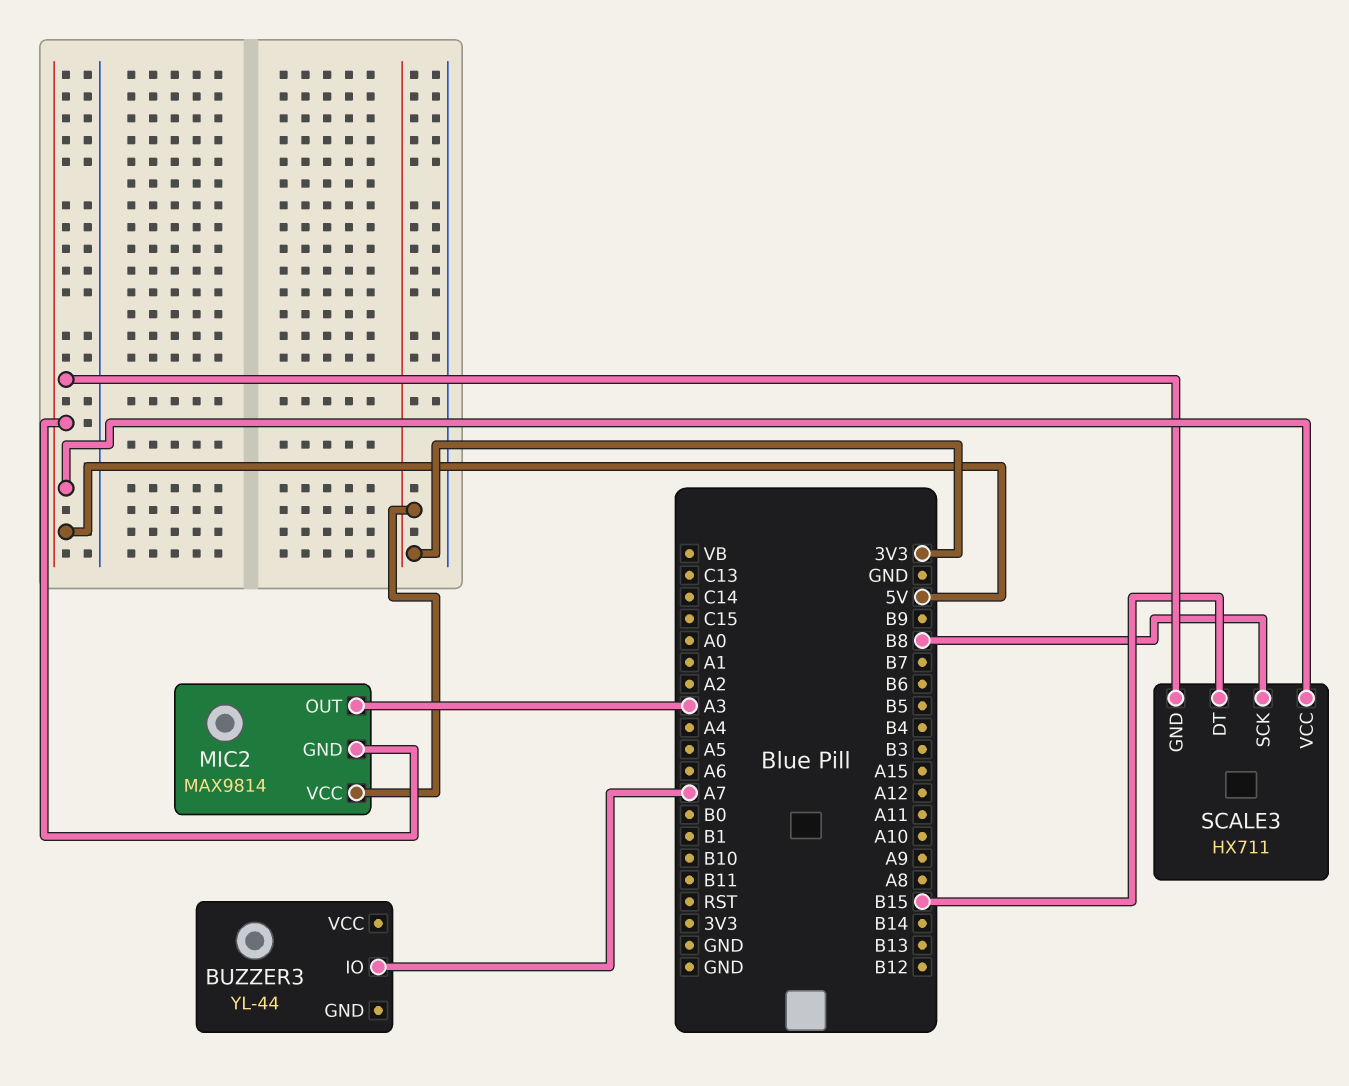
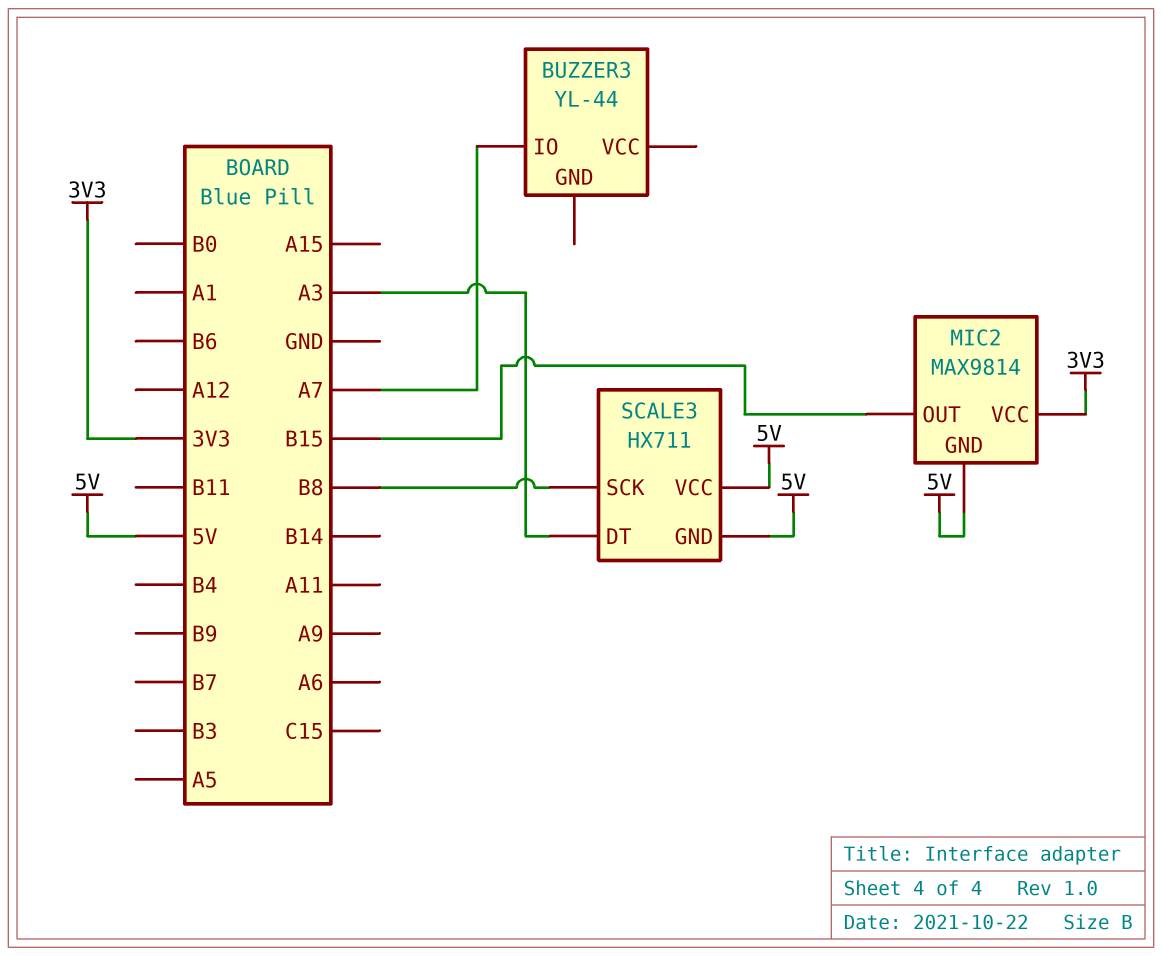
MIC2 pin OUT: A3 -> B15
SCALE3 pin DT: B15 -> A3

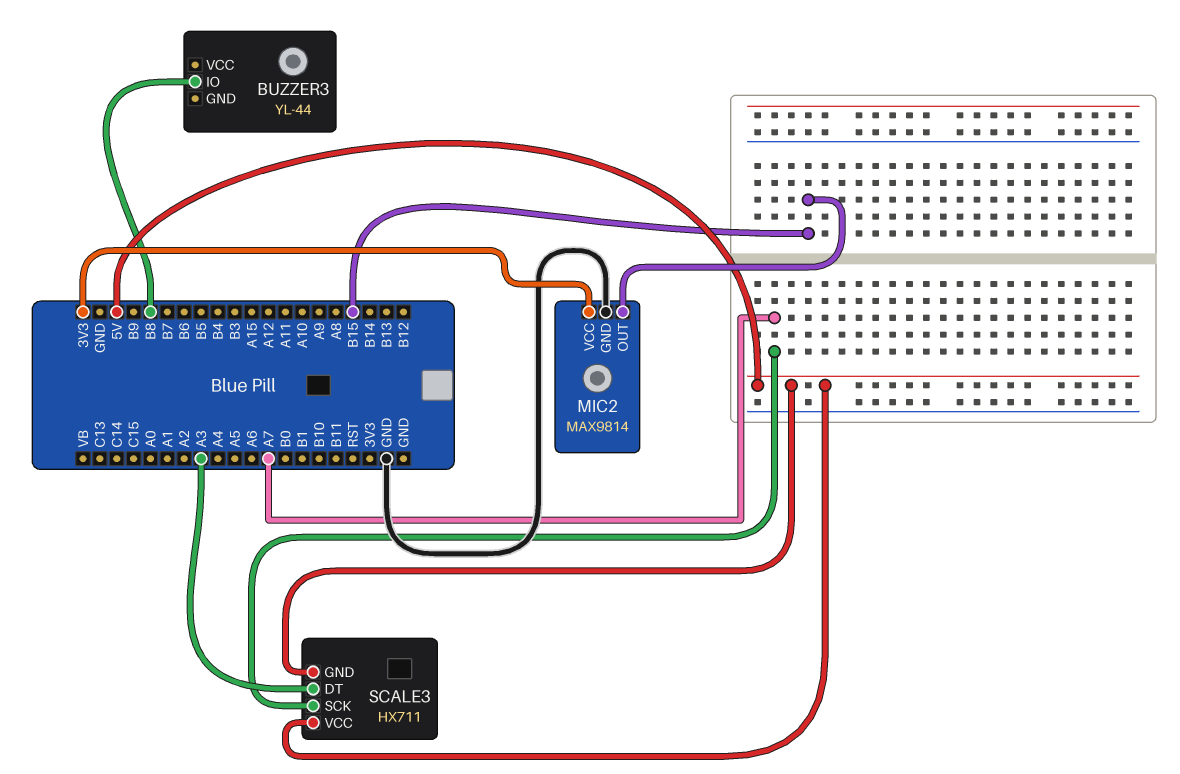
BUZZER3 pin IO: A7 -> B8
MIC2 pin GND: 5V -> GND
SCALE3 pin SCK: B8 -> A7

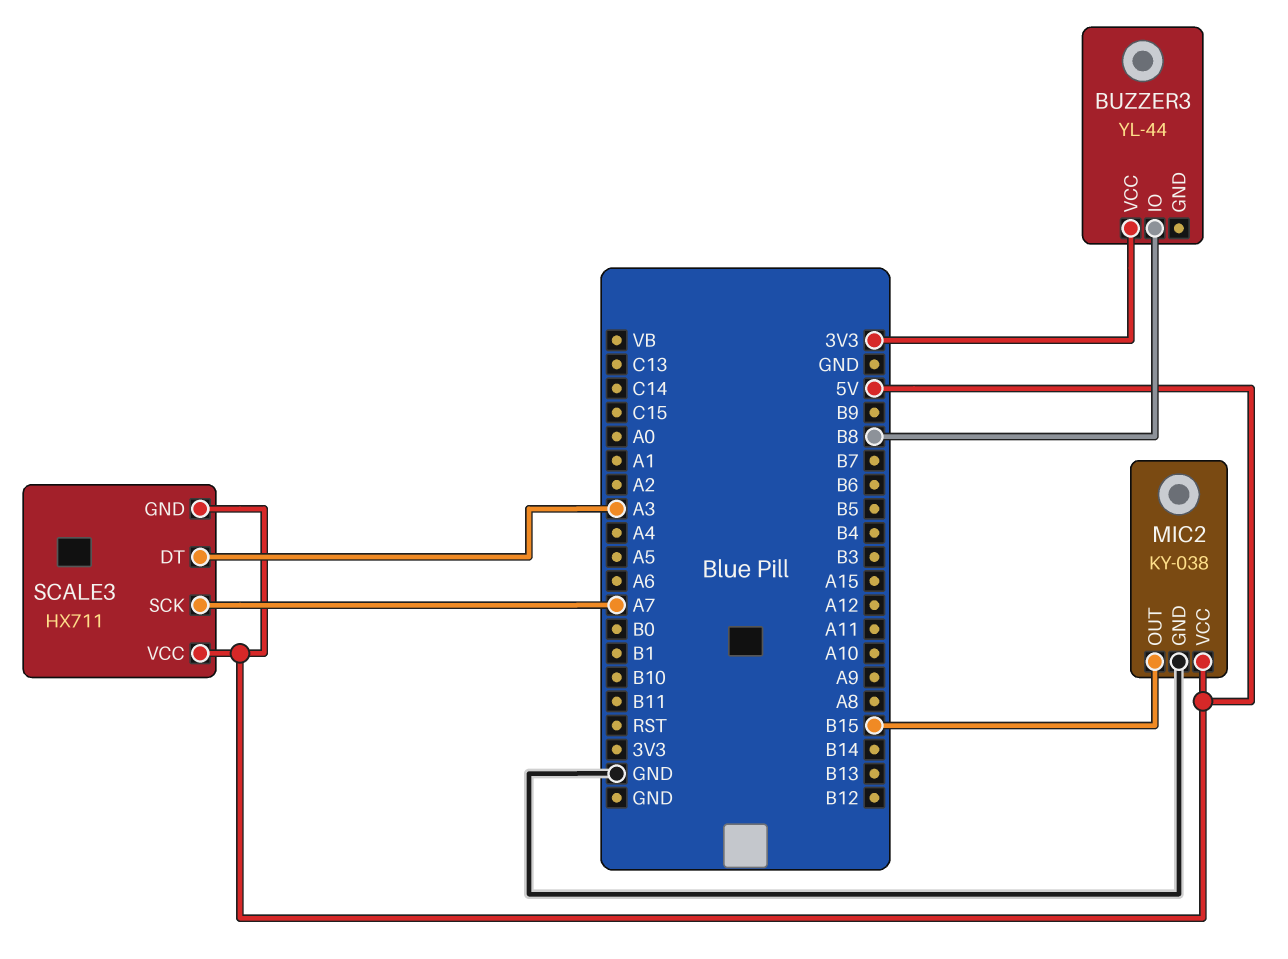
BUZZER3 pin VCC: none -> 3V3
MIC2: MAX9814 -> KY-038
MIC2 pin VCC: 3V3 -> 5V

